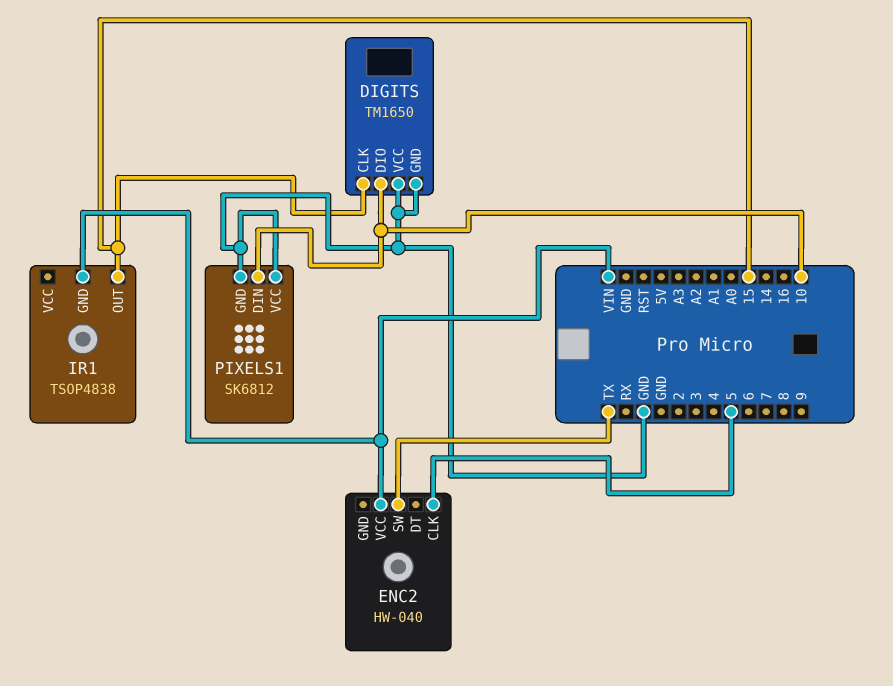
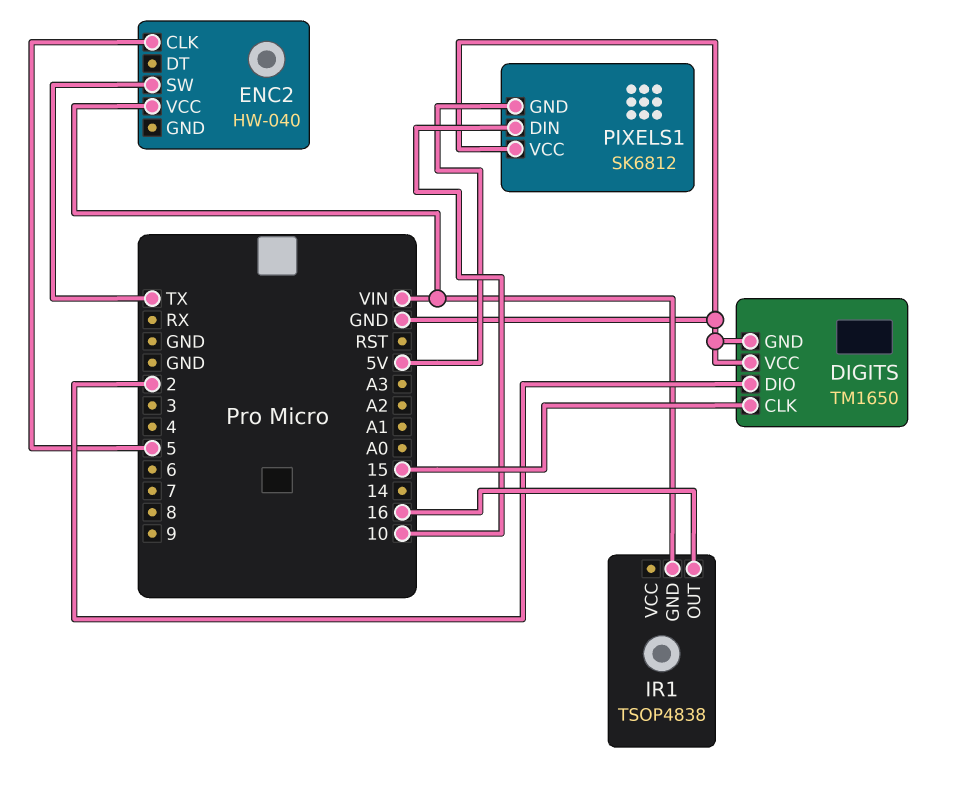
DIGITS pin DIO: 10 -> 2
IR1 pin OUT: 15 -> 16
PIXELS1 pin GND: GND -> 5V

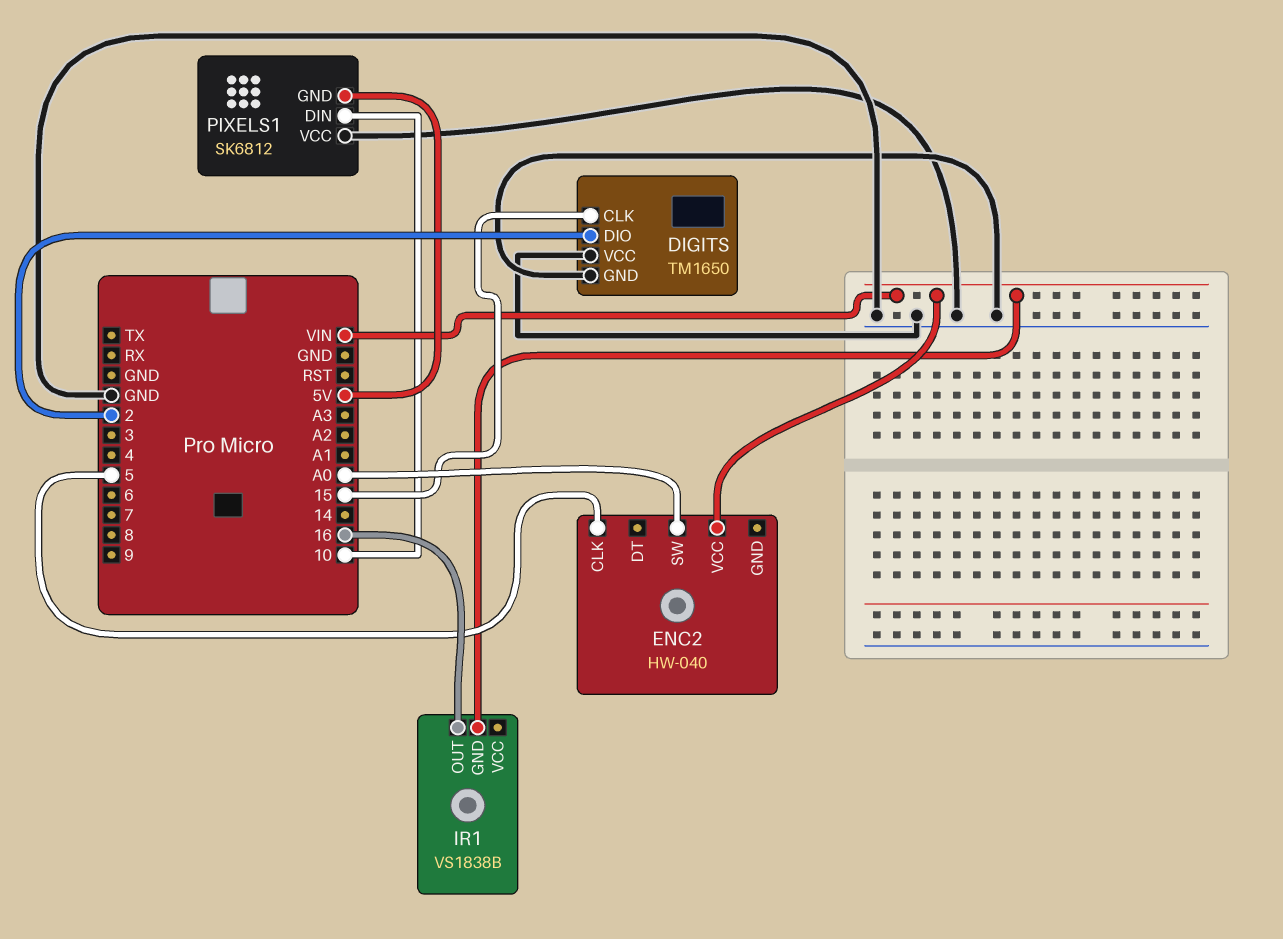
ENC2 pin SW: TX -> A0
IR1: TSOP4838 -> VS1838B

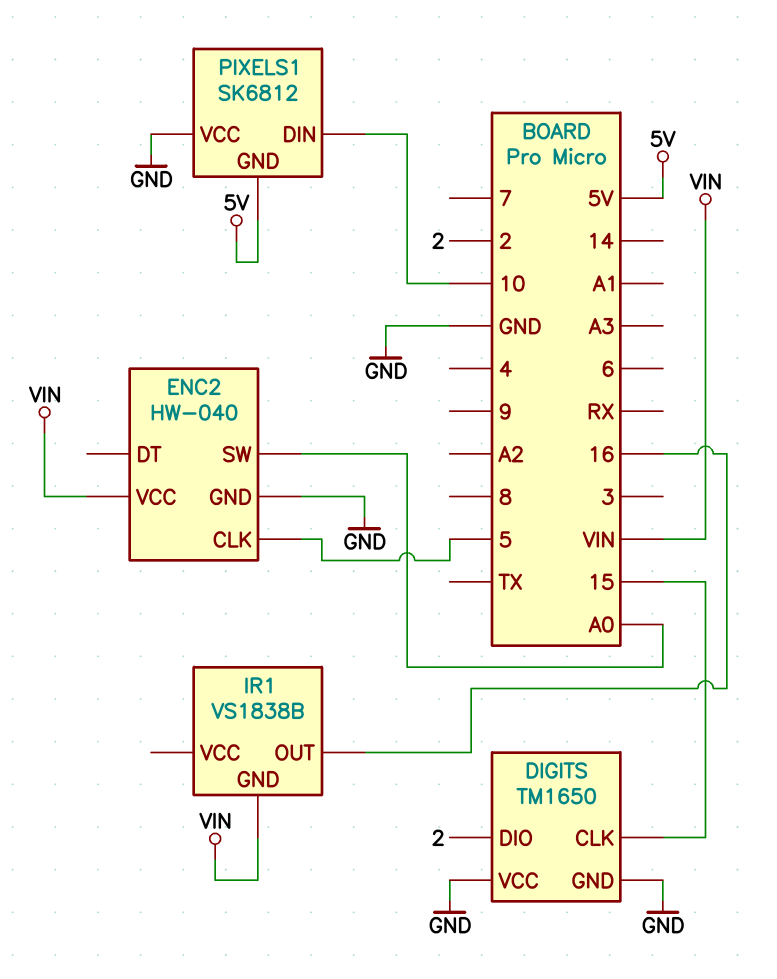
ENC2 pin GND: none -> GND

